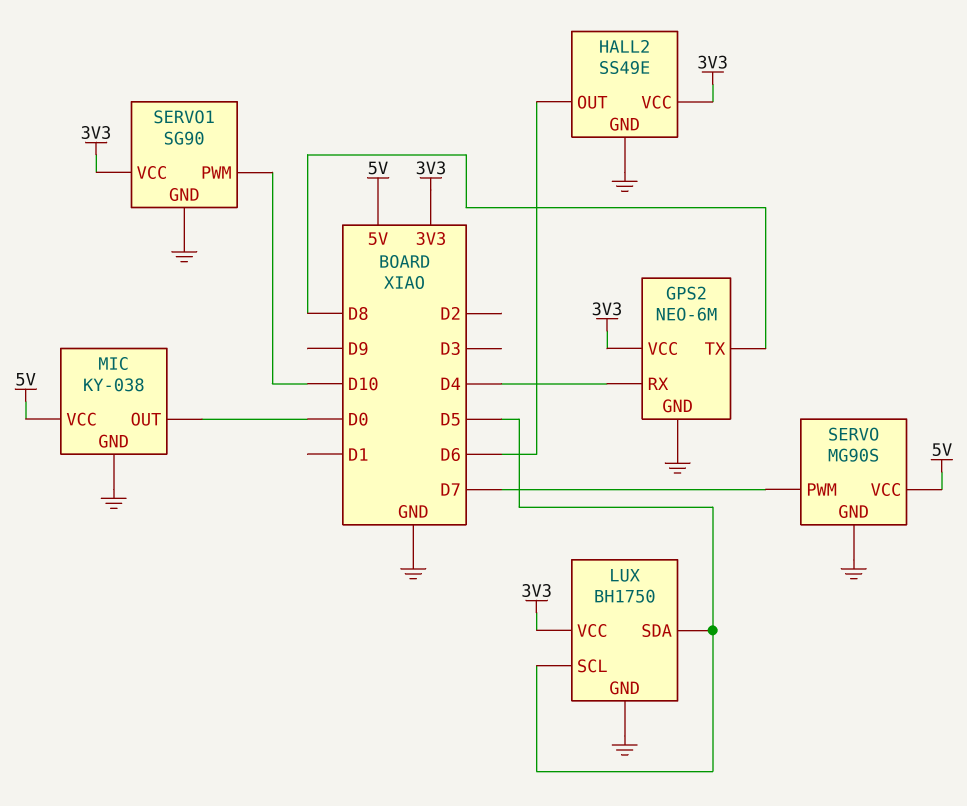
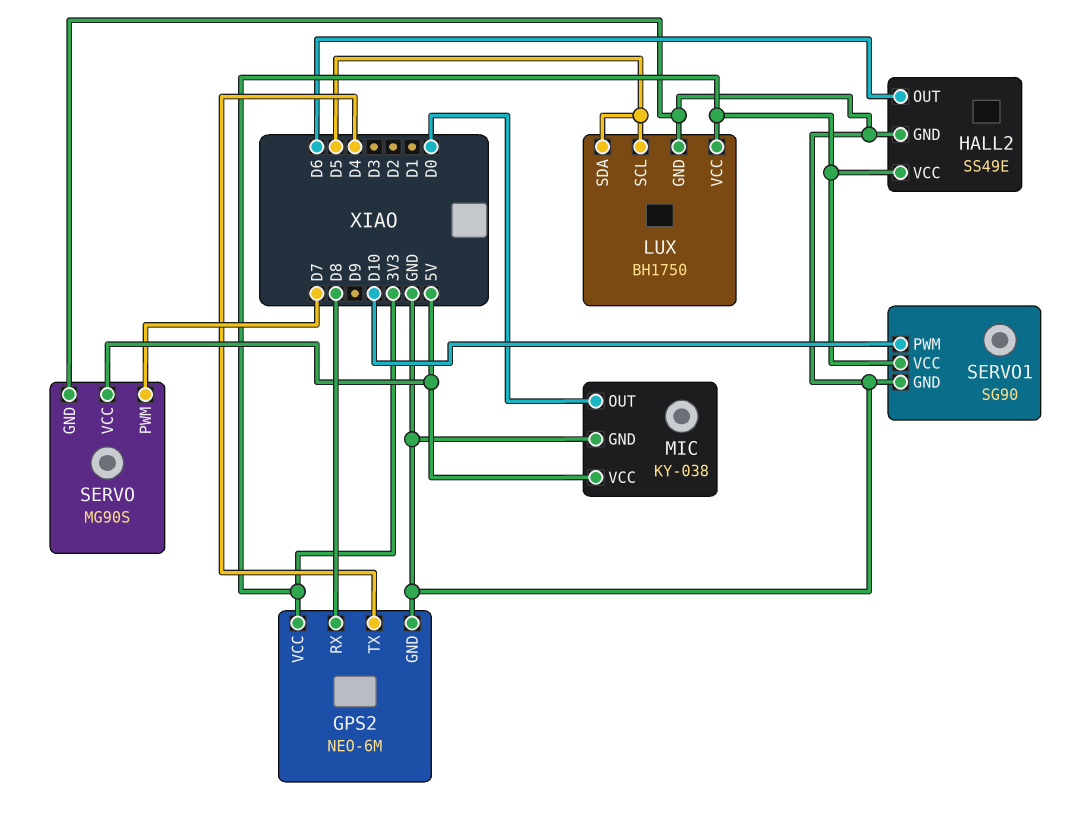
GPS2 pin RX: D4 -> D8
GPS2 pin TX: D8 -> D4

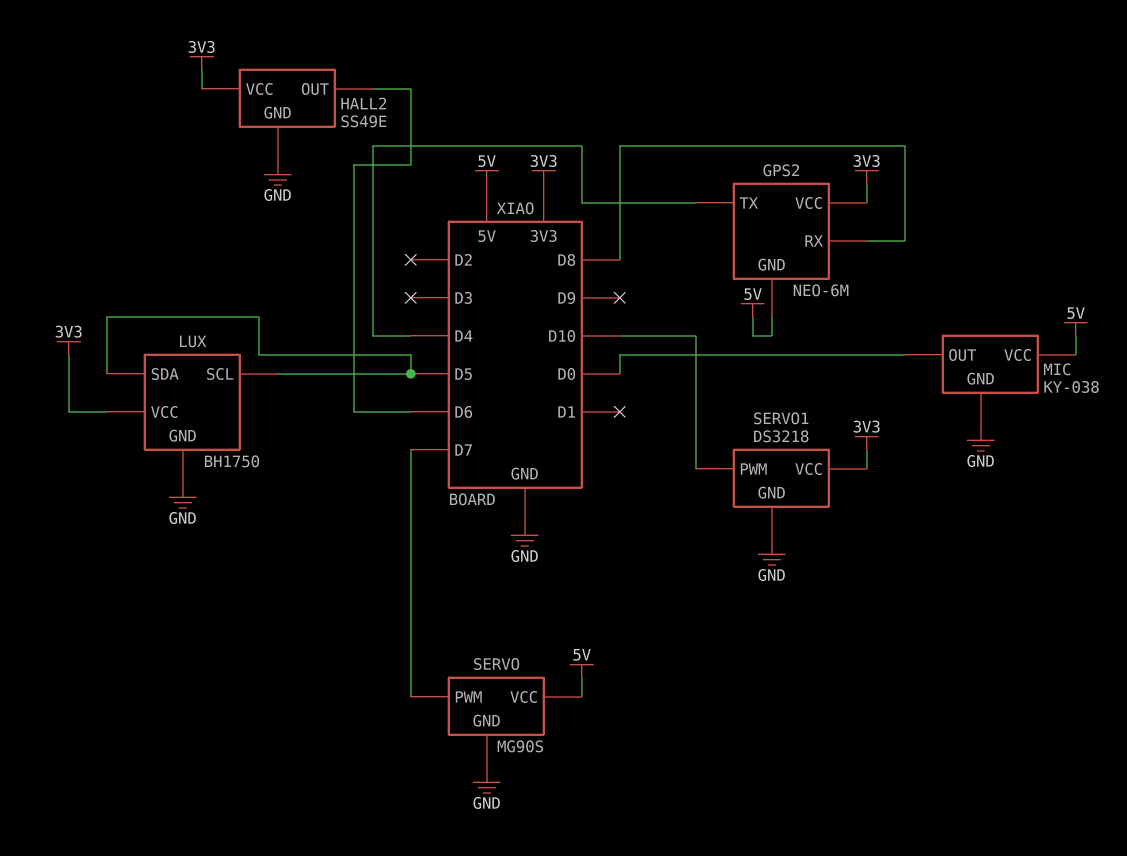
GPS2 pin GND: GND -> 5V
SERVO1: SG90 -> DS3218

